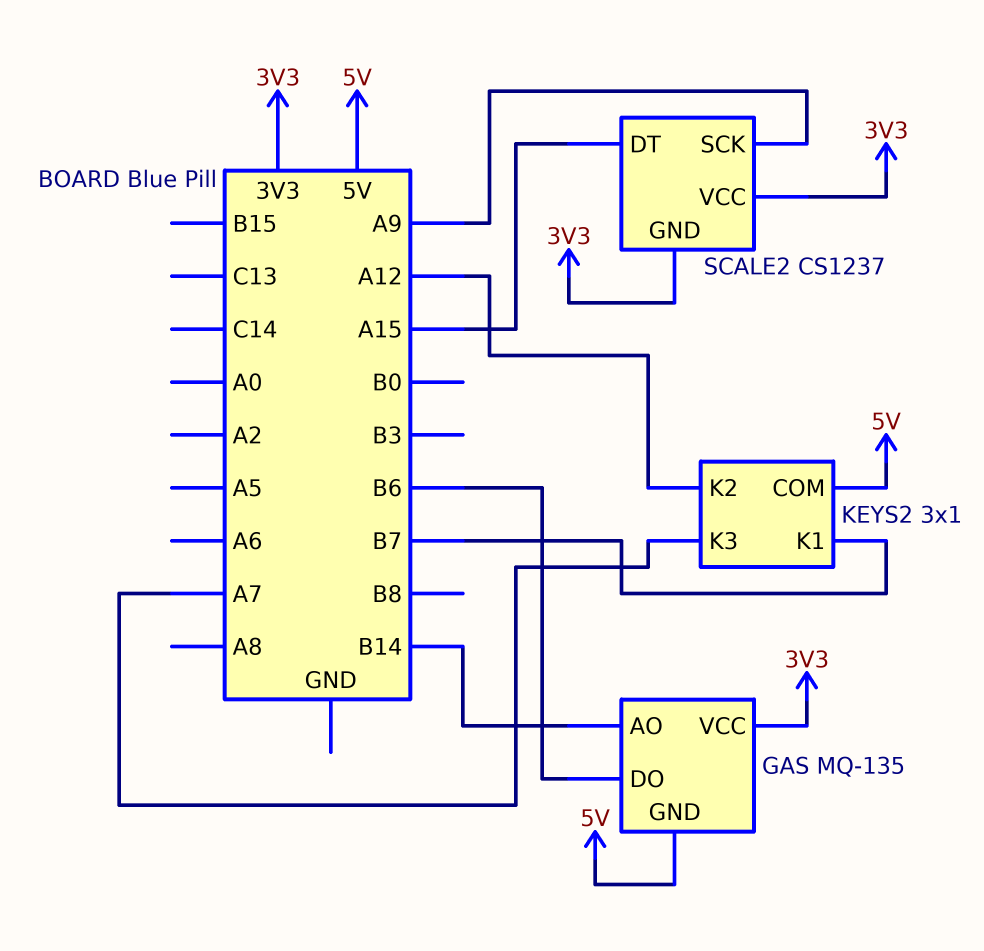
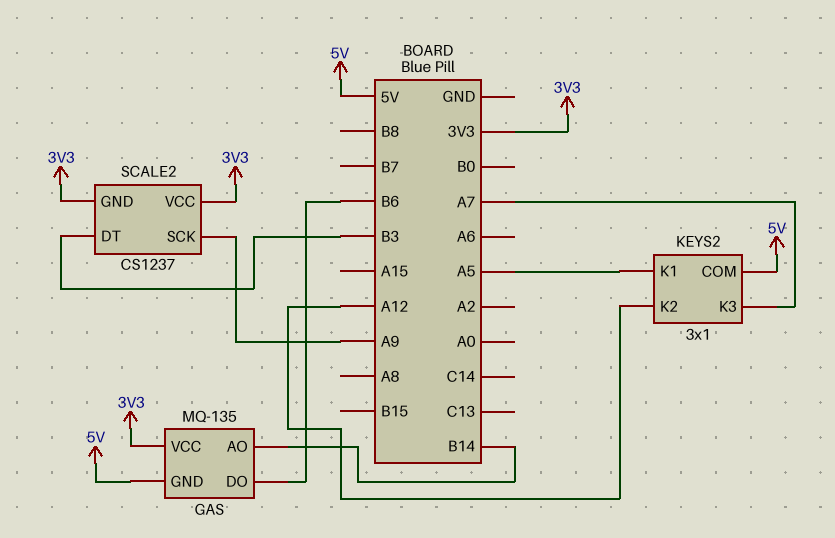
KEYS2 pin K1: B7 -> A5
SCALE2 pin DT: A15 -> B3

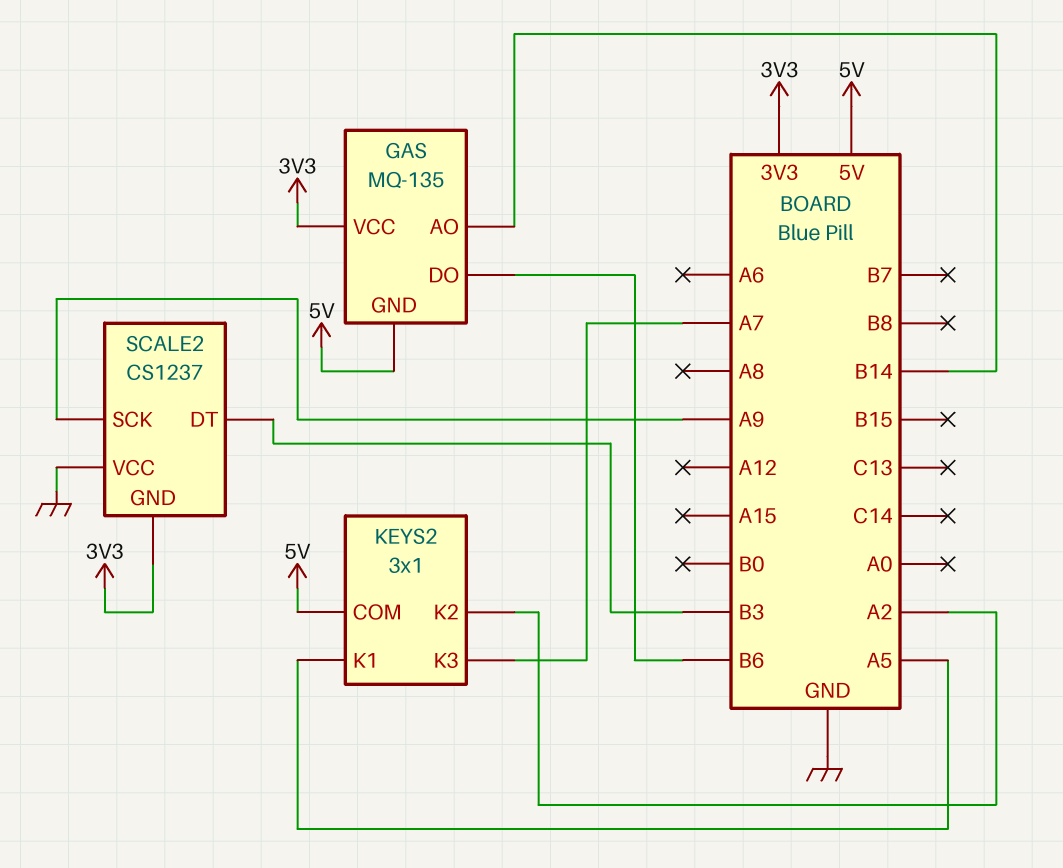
KEYS2 pin K2: A12 -> A2
SCALE2 pin VCC: 3V3 -> GND

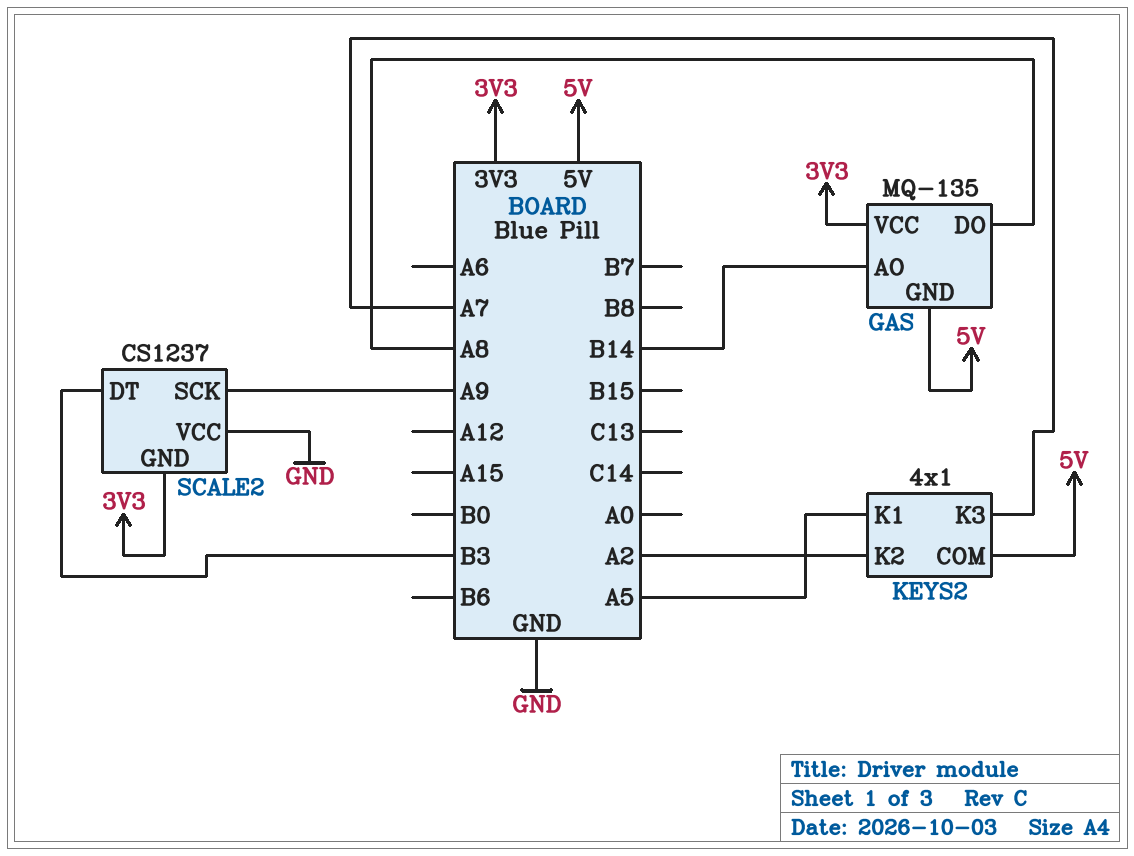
GAS pin DO: B6 -> A8
KEYS2: 3x1 -> 4x1

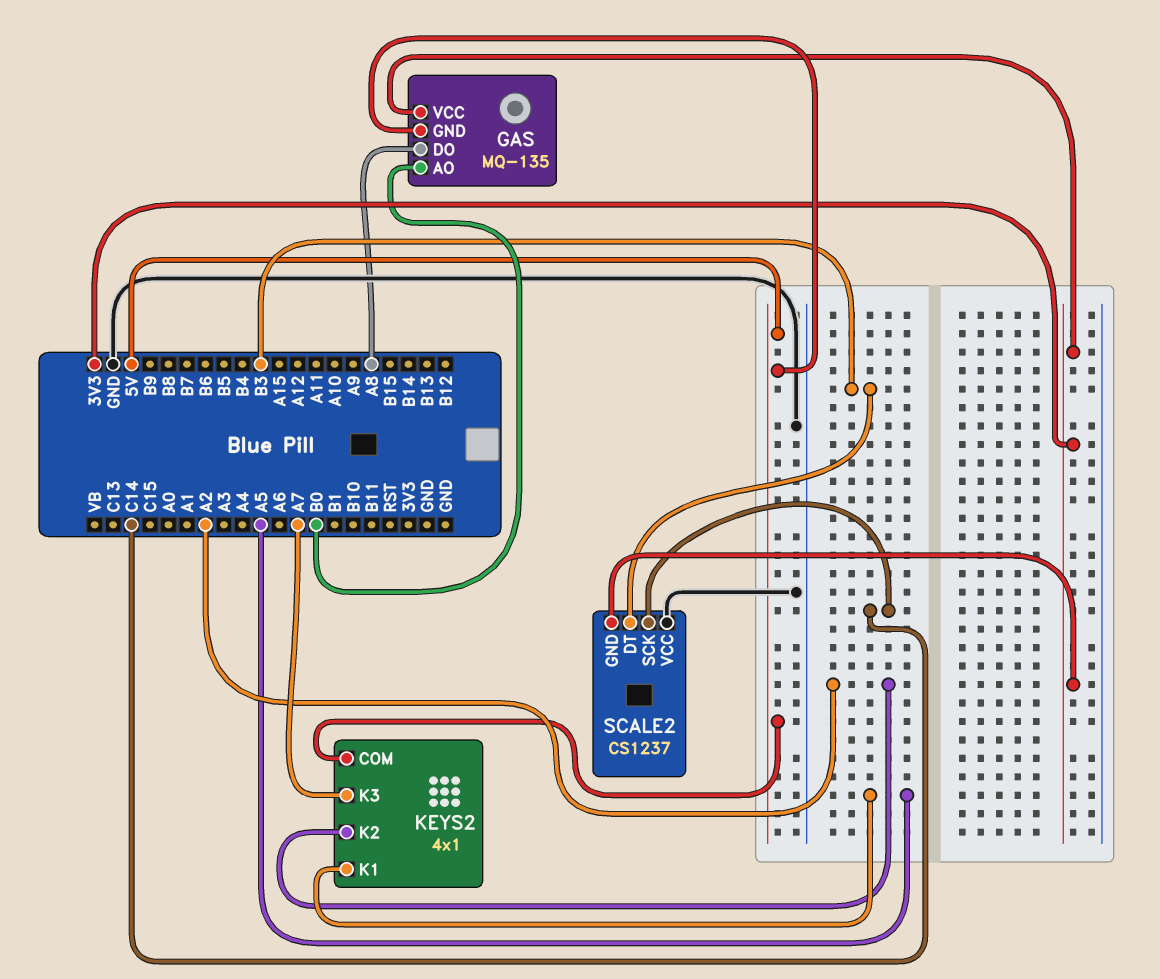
GAS pin AO: B14 -> B0
SCALE2 pin SCK: A9 -> C14

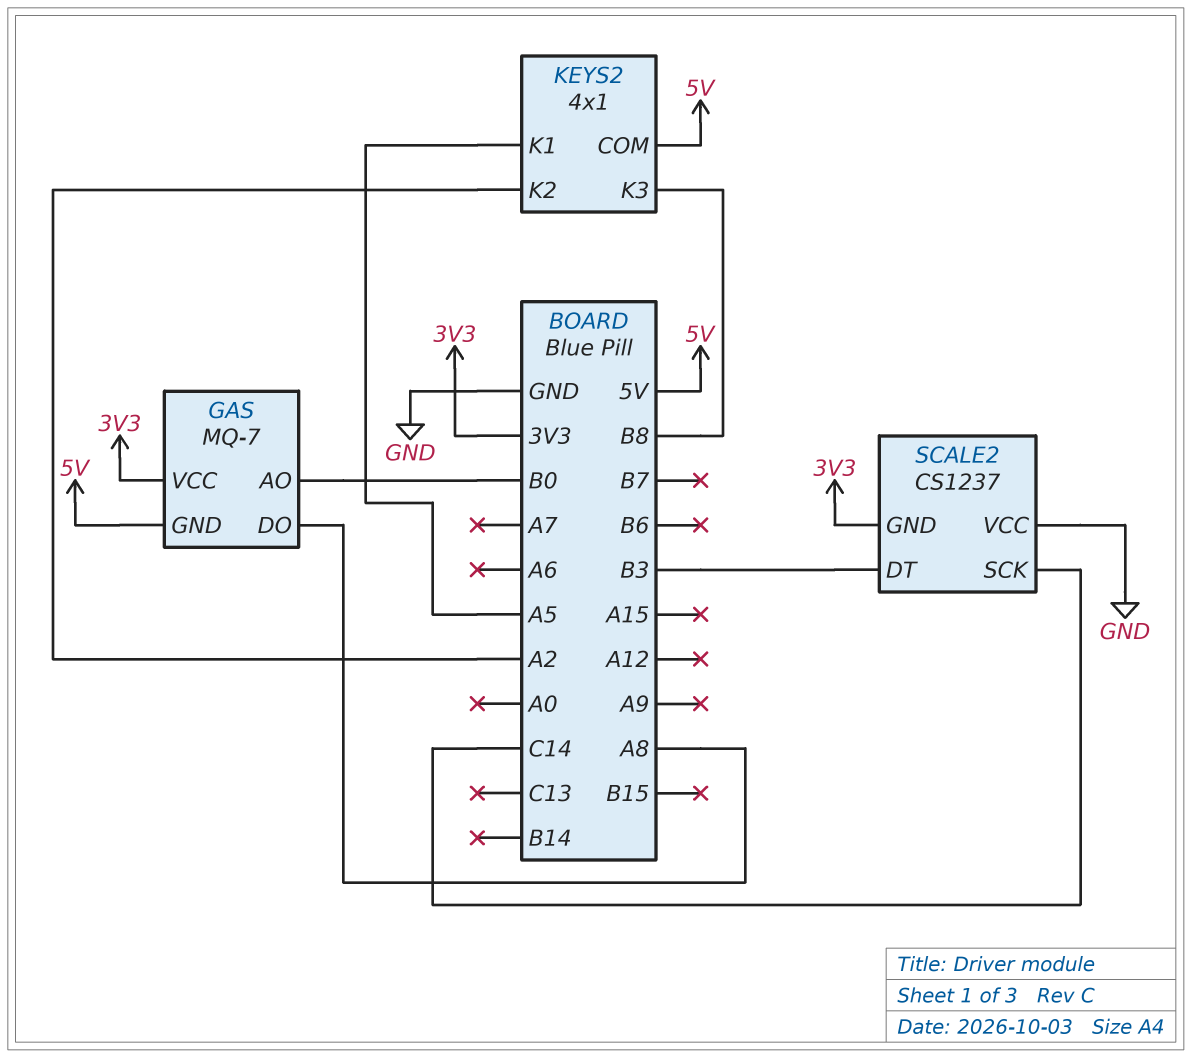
GAS: MQ-135 -> MQ-7
KEYS2 pin K3: A7 -> B8

